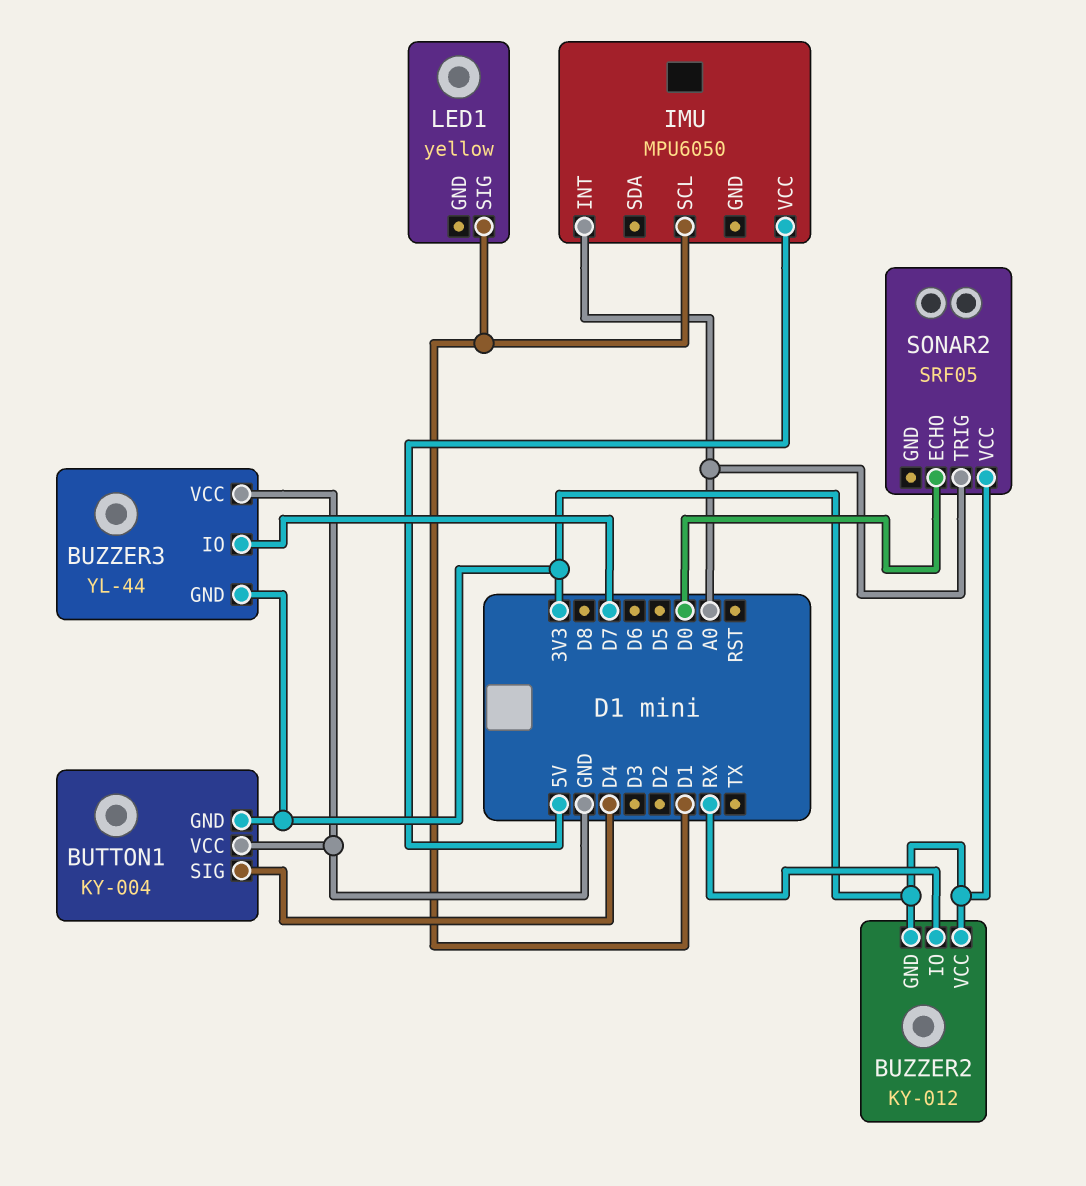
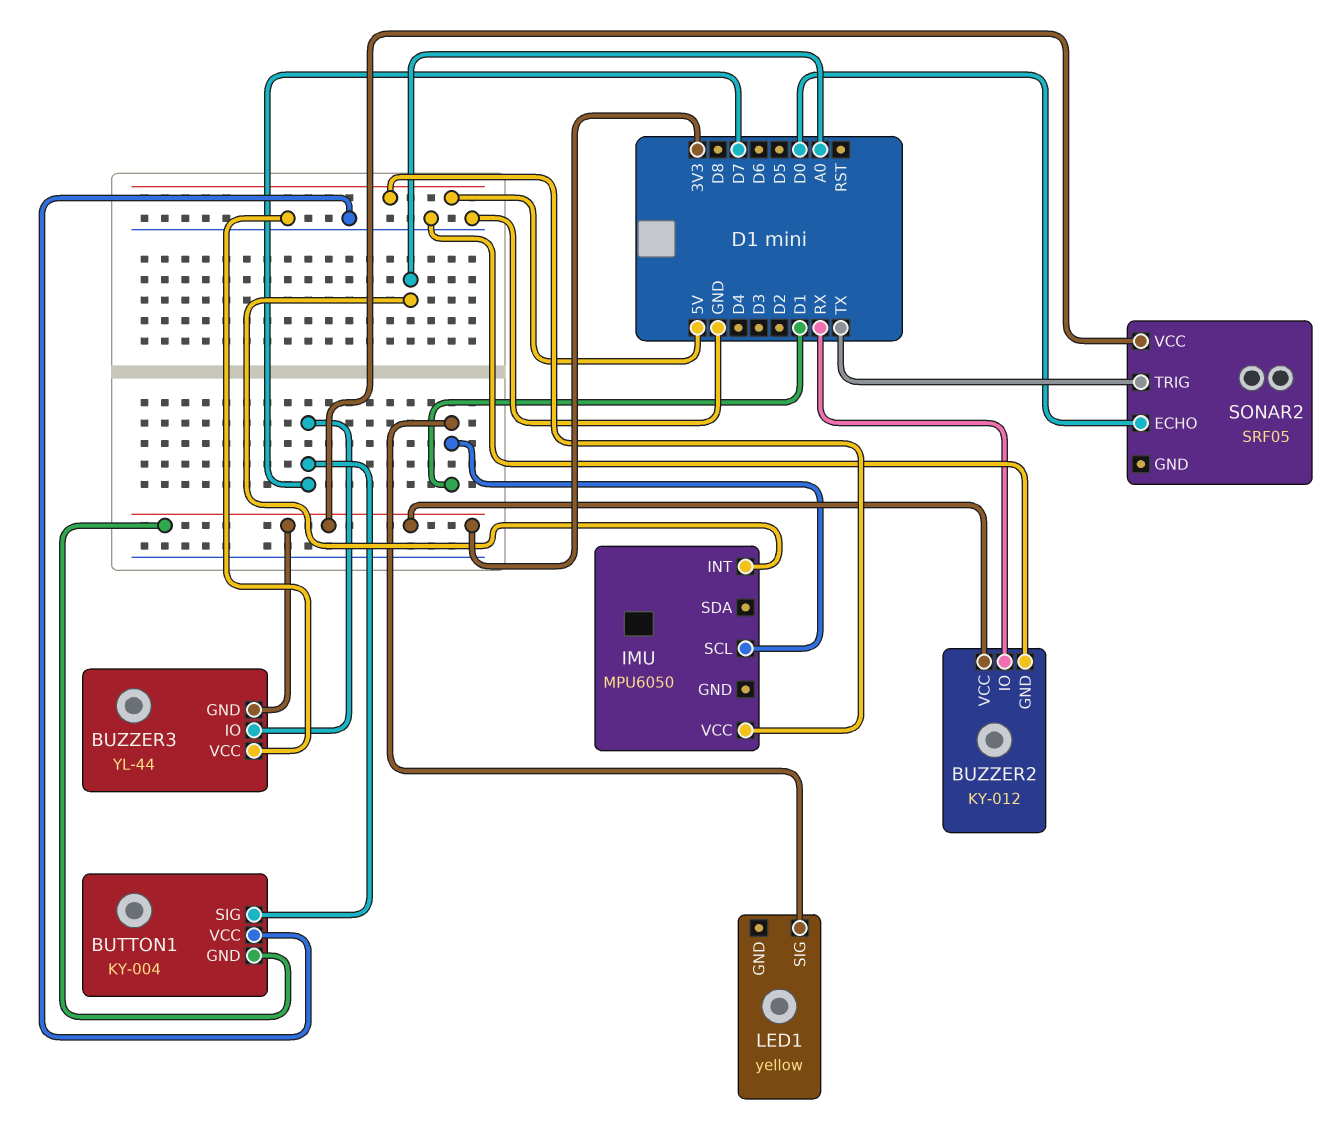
BUTTON1 pin SIG: D4 -> D7
BUZZER2 pin GND: 3V3 -> GND
SONAR2 pin TRIG: A0 -> TX

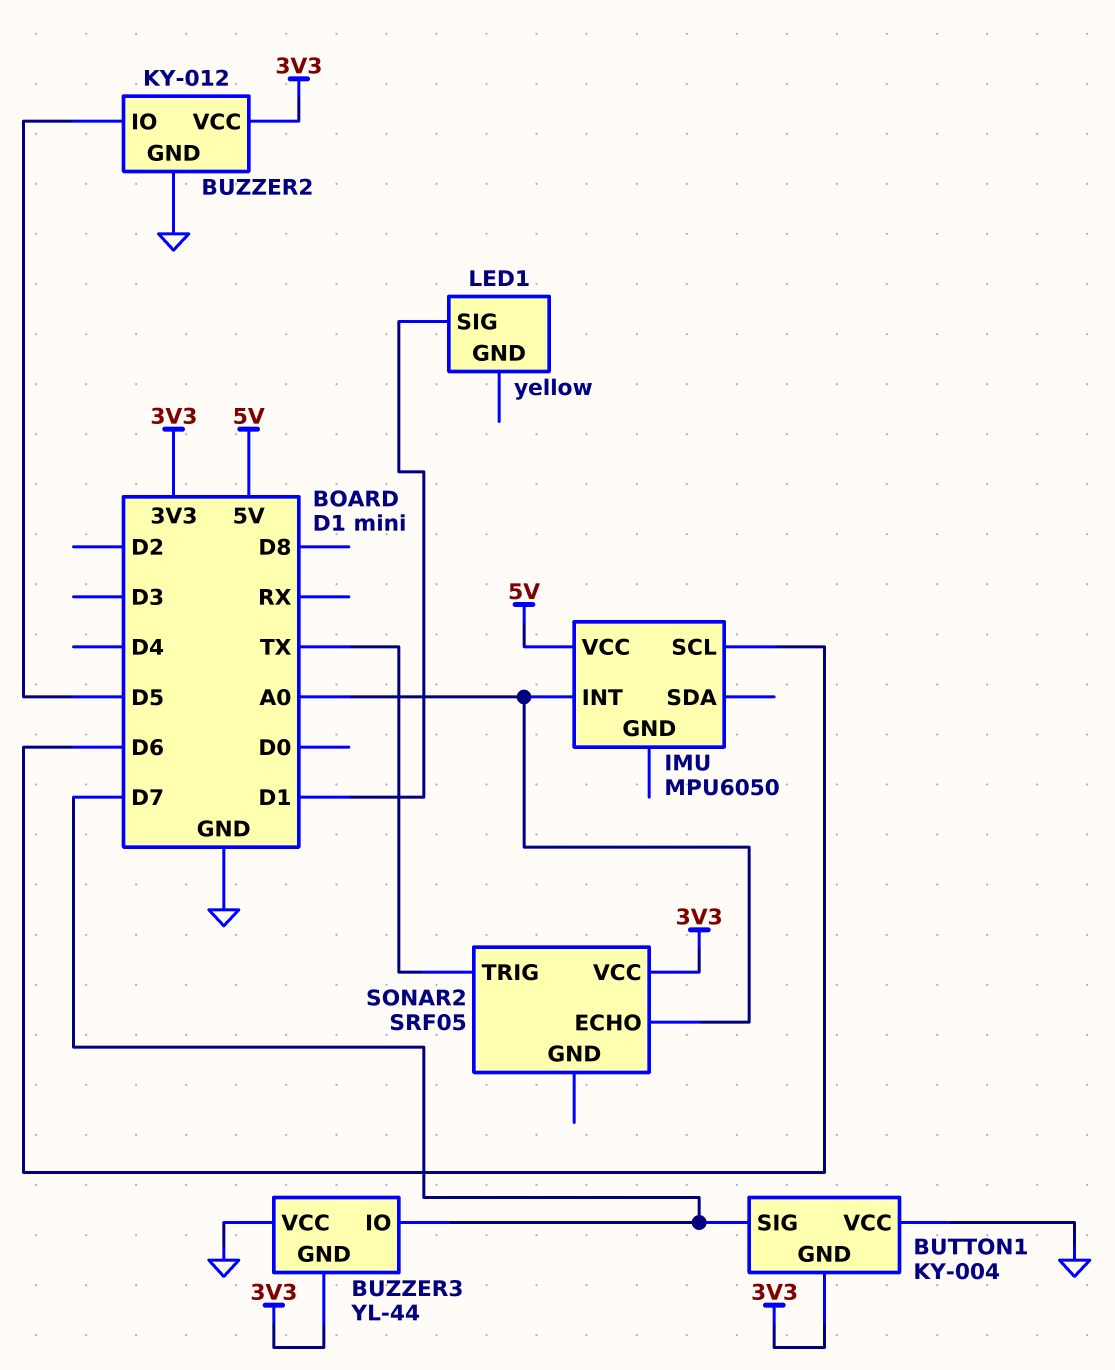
BUZZER2 pin IO: RX -> D5
IMU pin SCL: D1 -> D6
SONAR2 pin ECHO: D0 -> A0

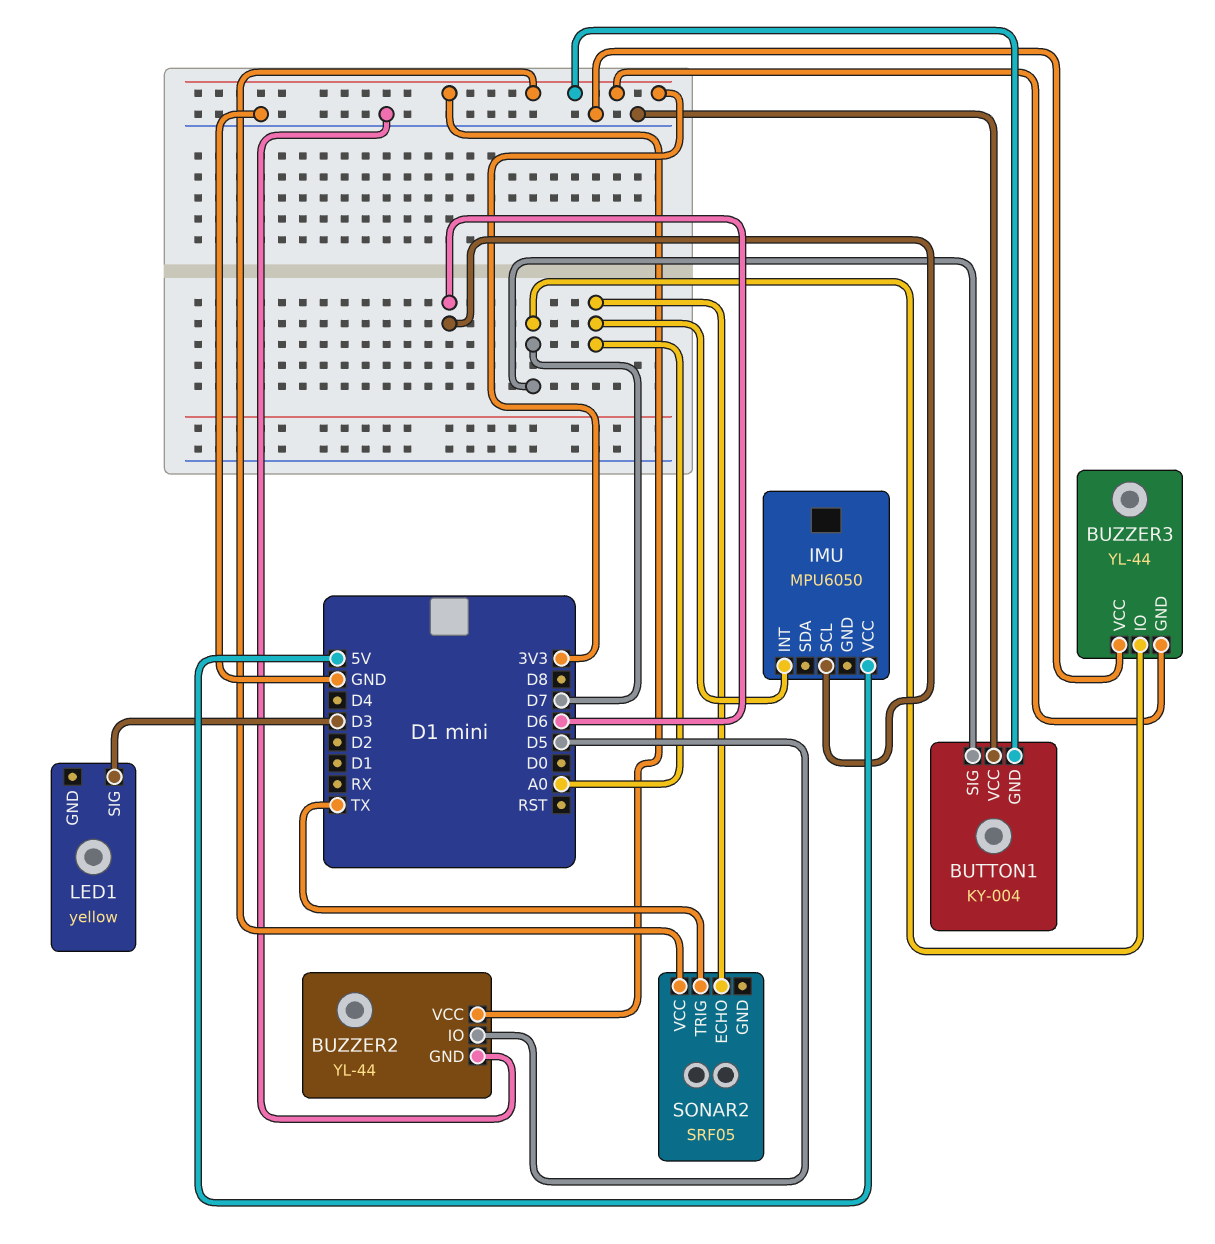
BUZZER2: KY-012 -> YL-44
LED1 pin SIG: D1 -> D3

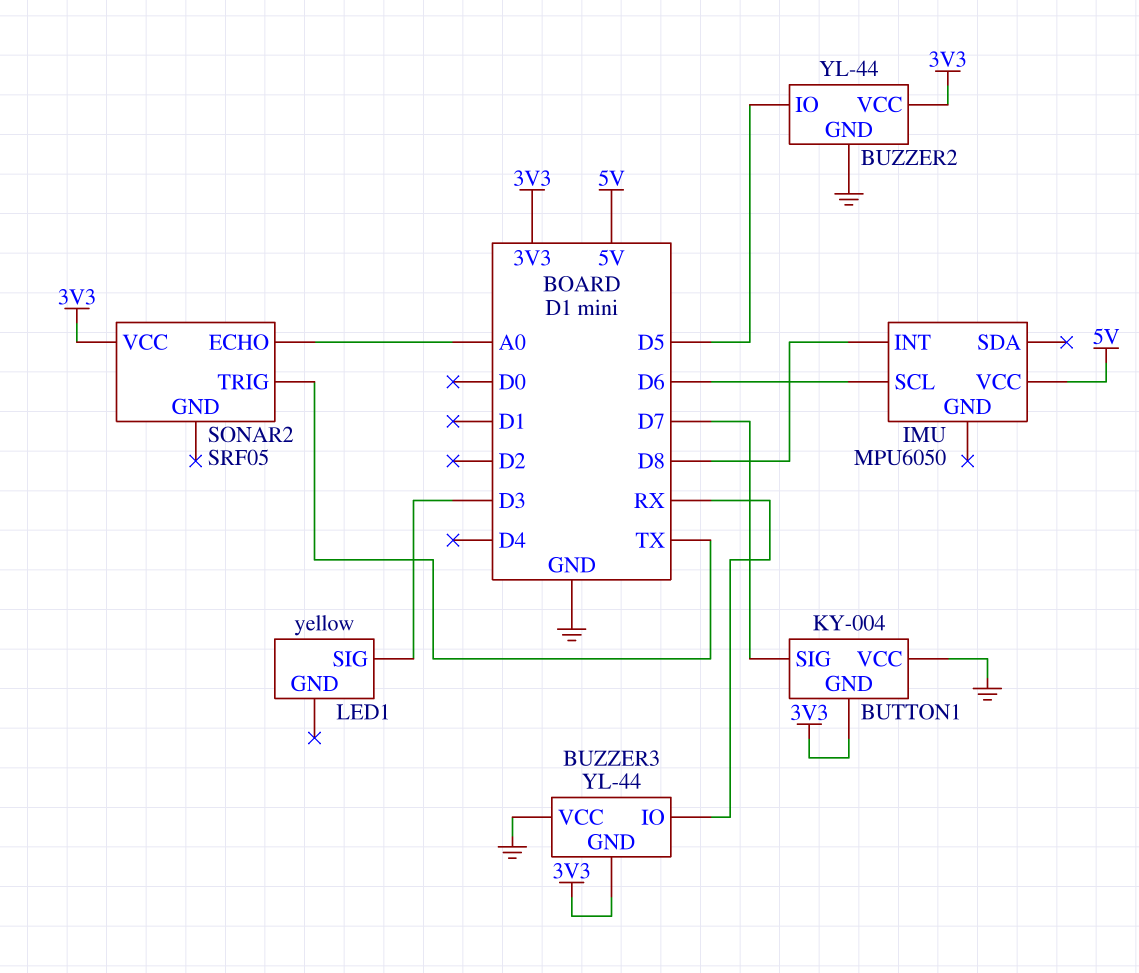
BUZZER3 pin IO: D7 -> RX
IMU pin INT: A0 -> D8

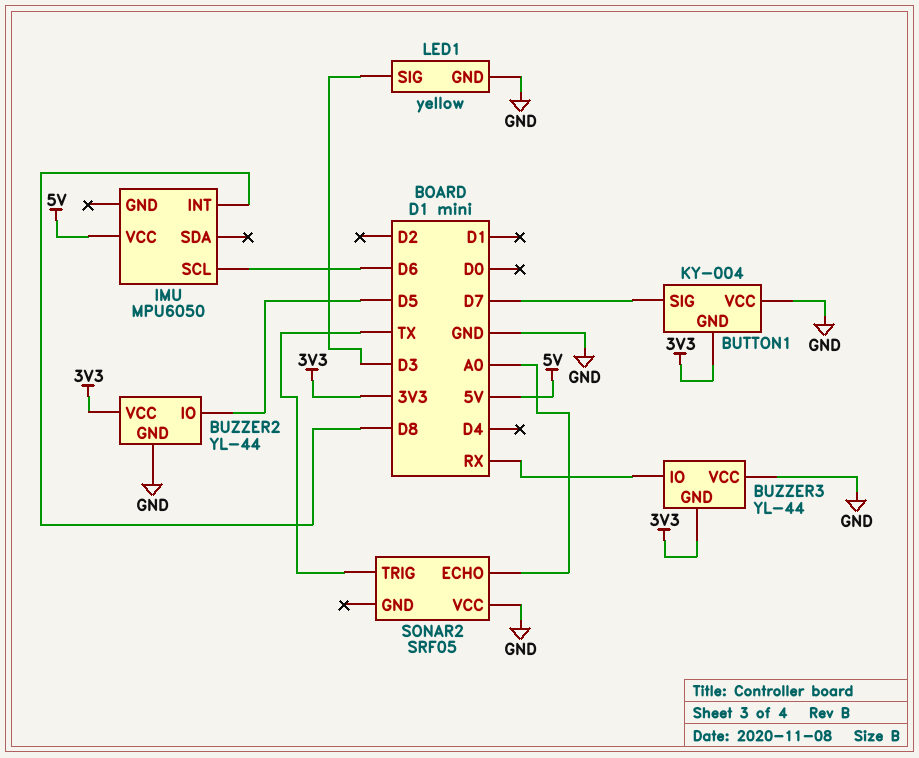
LED1 pin GND: none -> GND
SONAR2 pin VCC: 3V3 -> GND

